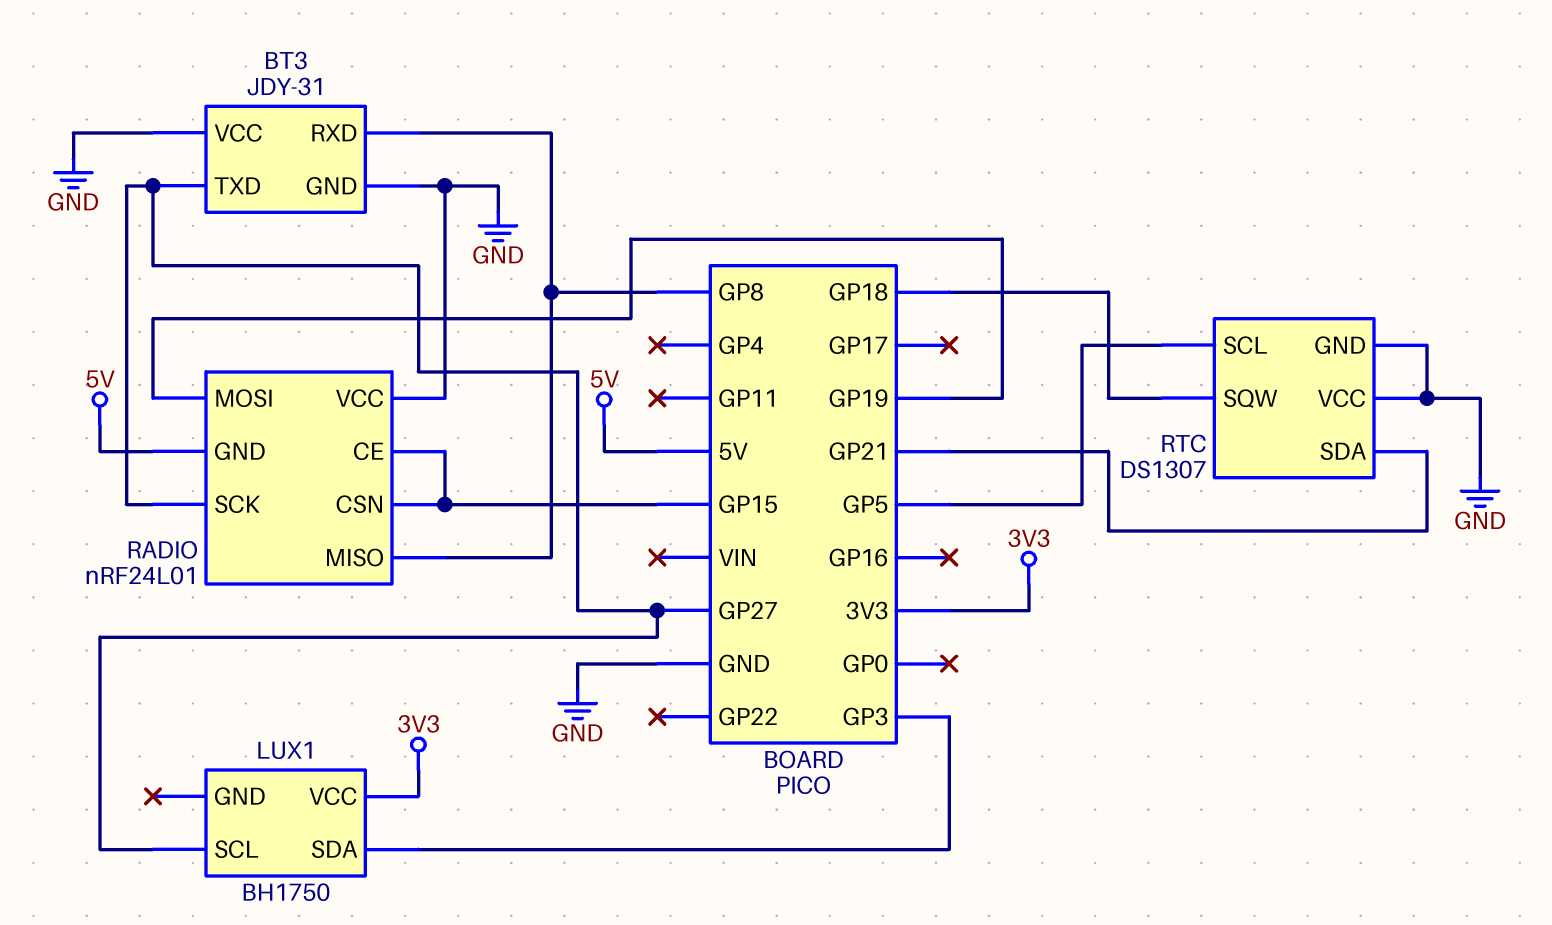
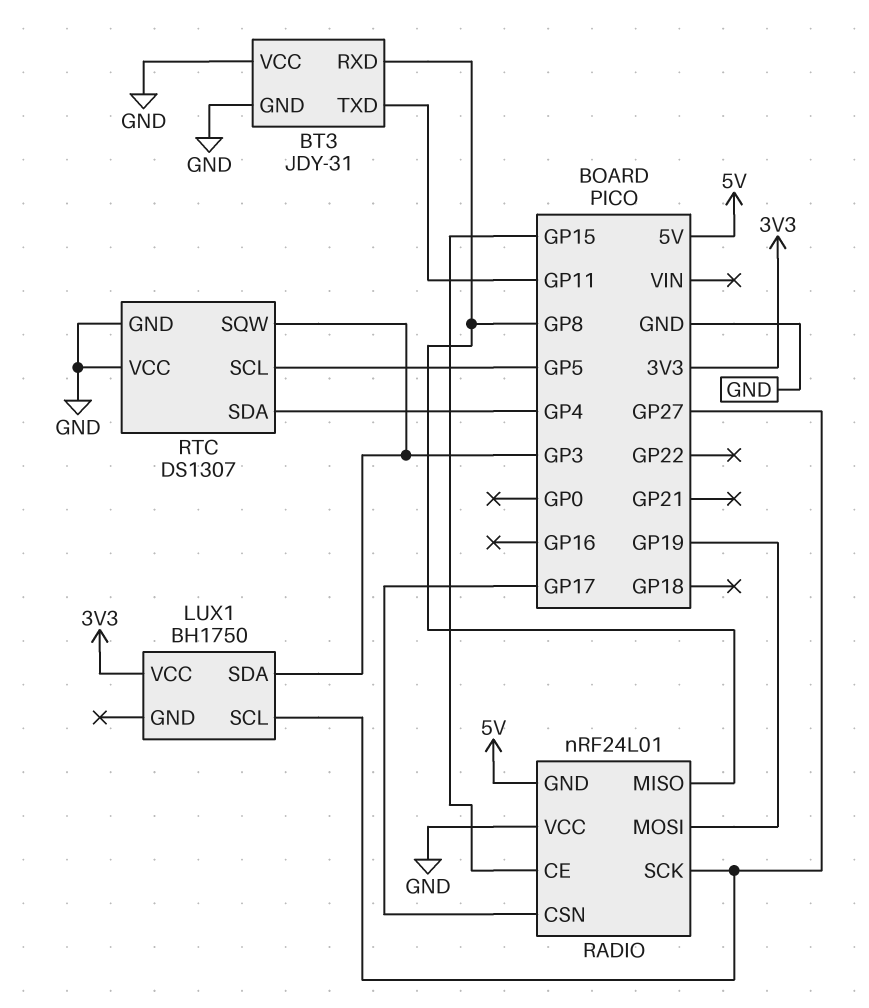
BT3 pin TXD: GP27 -> GP11
RADIO pin CSN: GP15 -> GP17
RTC pin SDA: GP21 -> GP4
RTC pin SQW: GP18 -> GP3

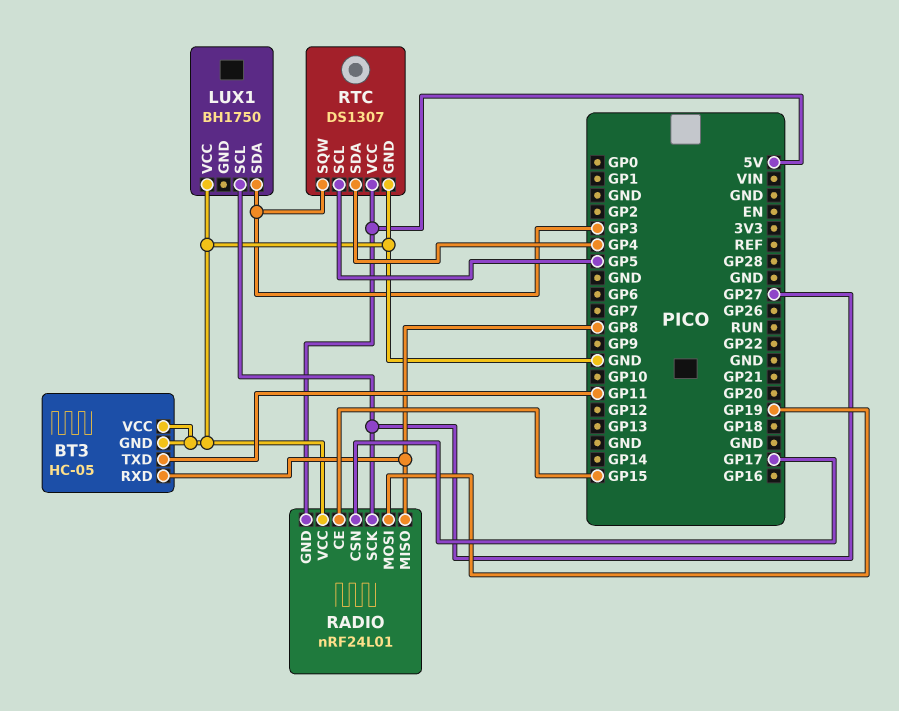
BT3: JDY-31 -> HC-05
LUX1 pin VCC: 3V3 -> GND
RTC pin VCC: GND -> 5V

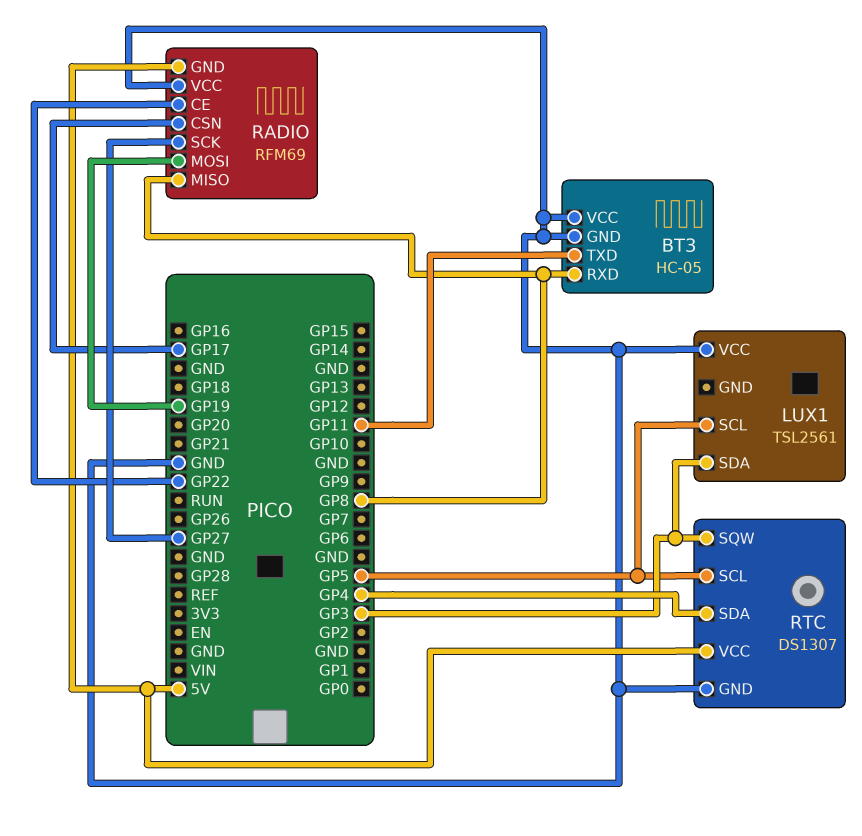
LUX1: BH1750 -> TSL2561
LUX1 pin SCL: GP27 -> GP5
RADIO: nRF24L01 -> RFM69
RADIO pin CE: GP15 -> GP22

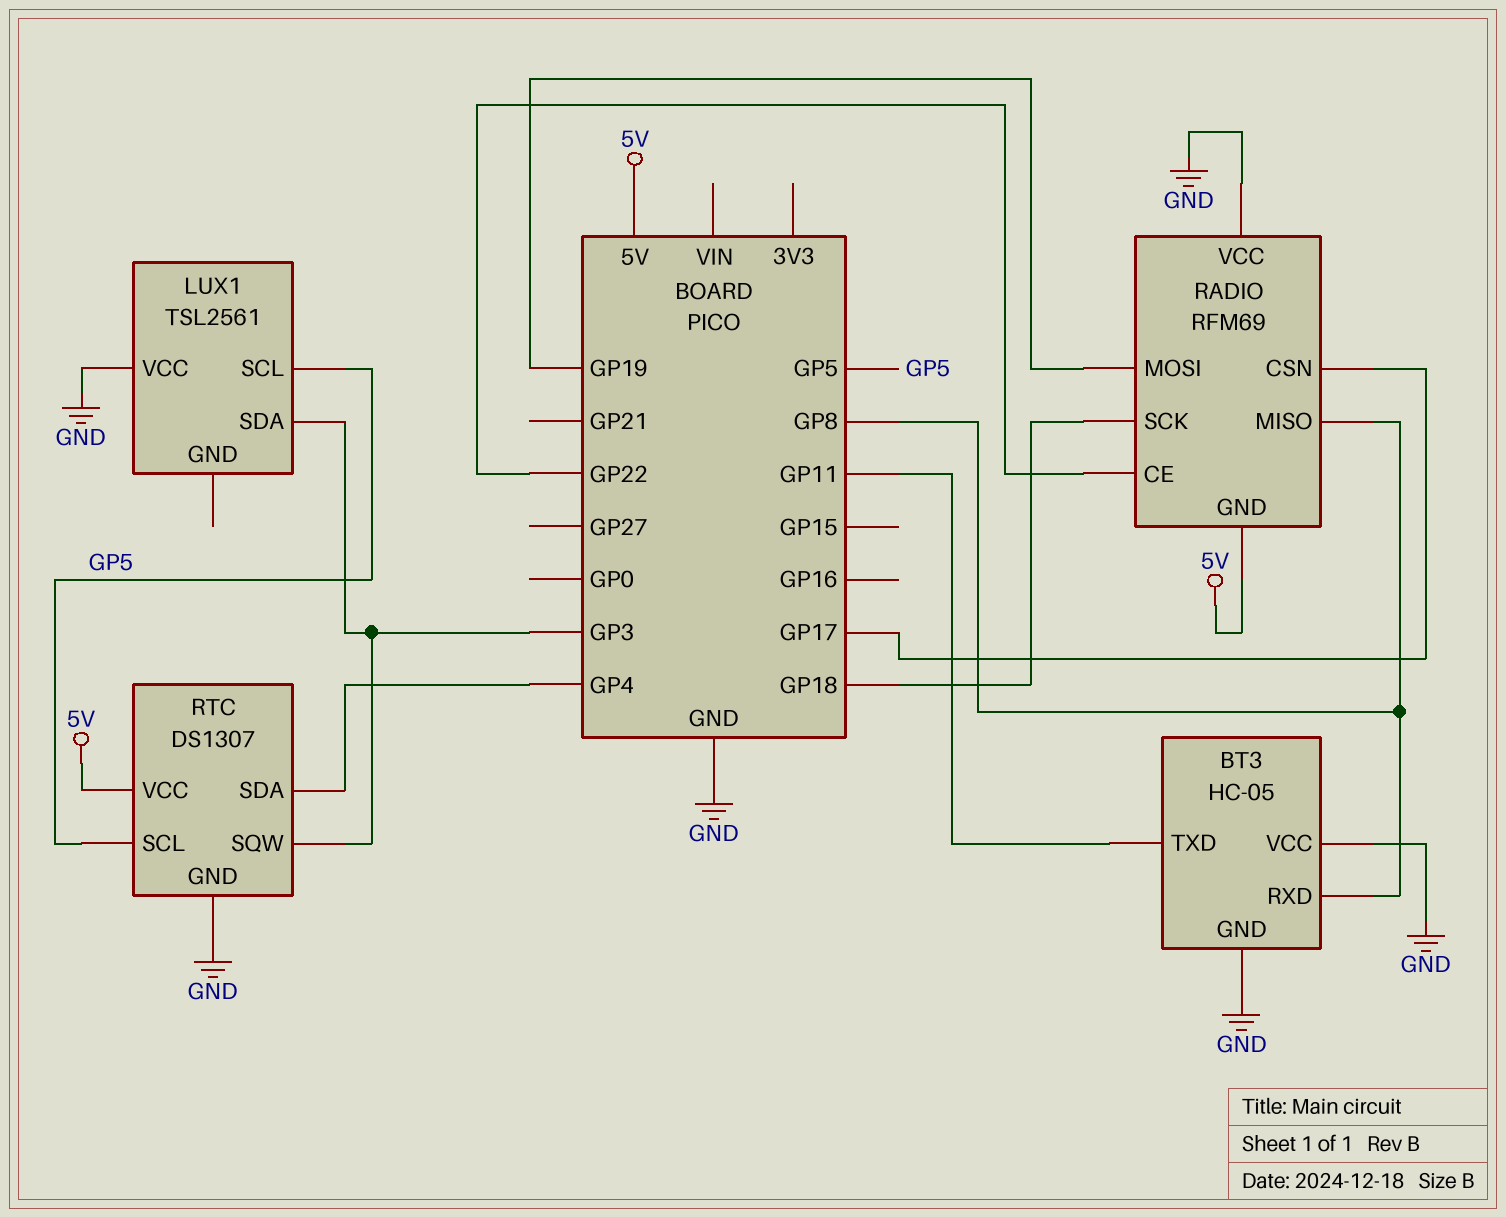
RADIO pin SCK: GP27 -> GP18

